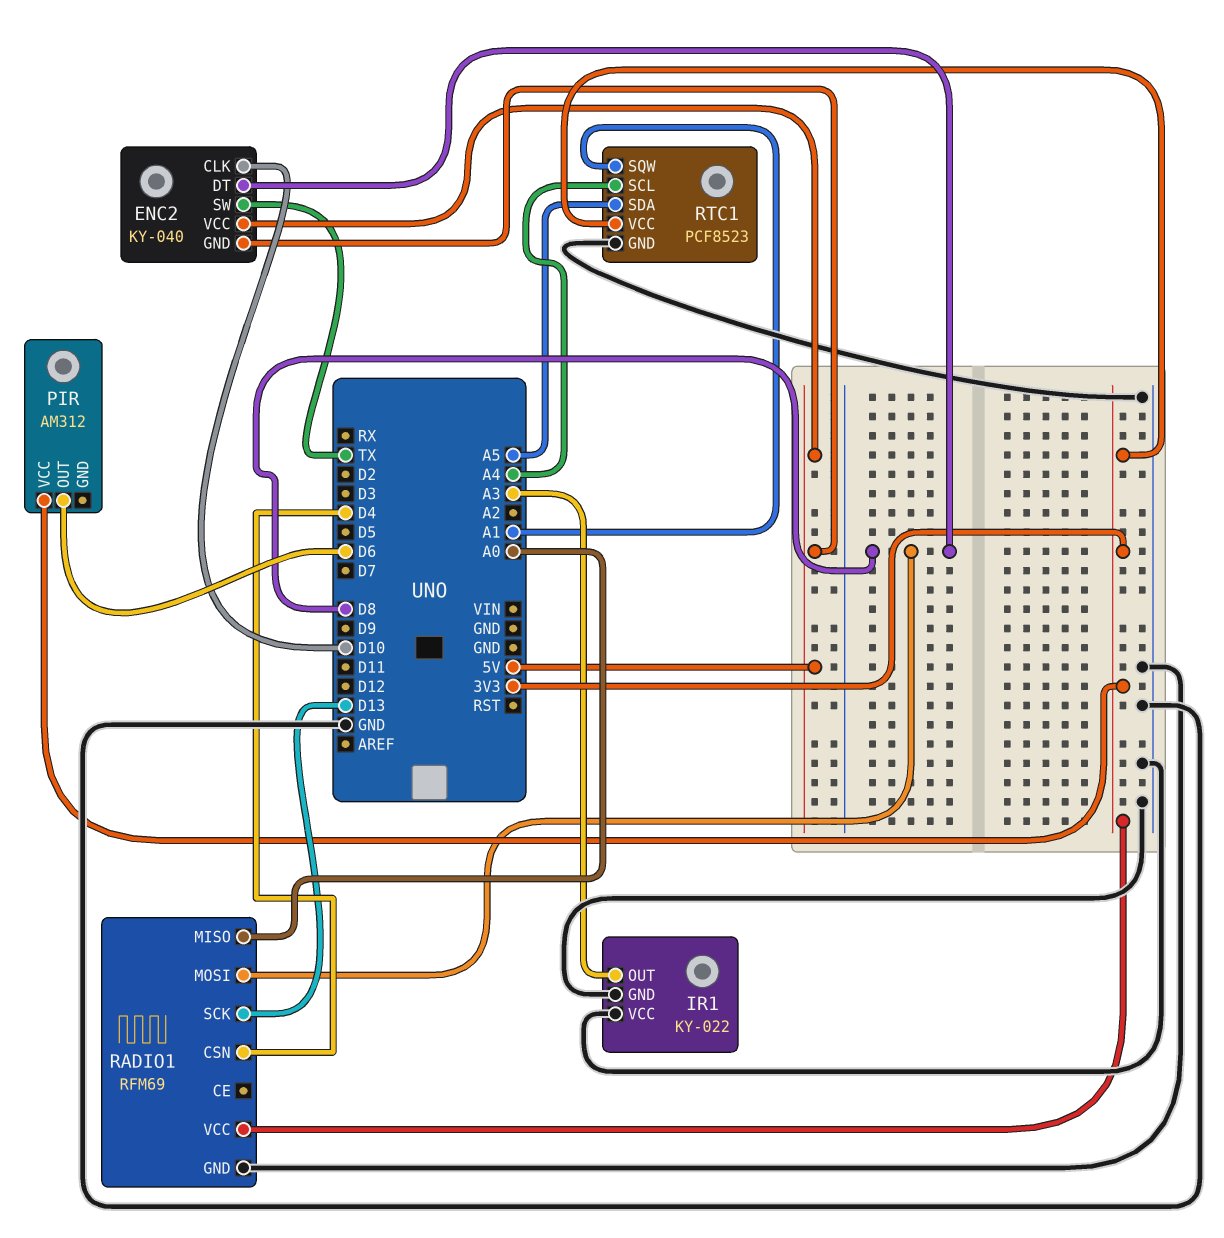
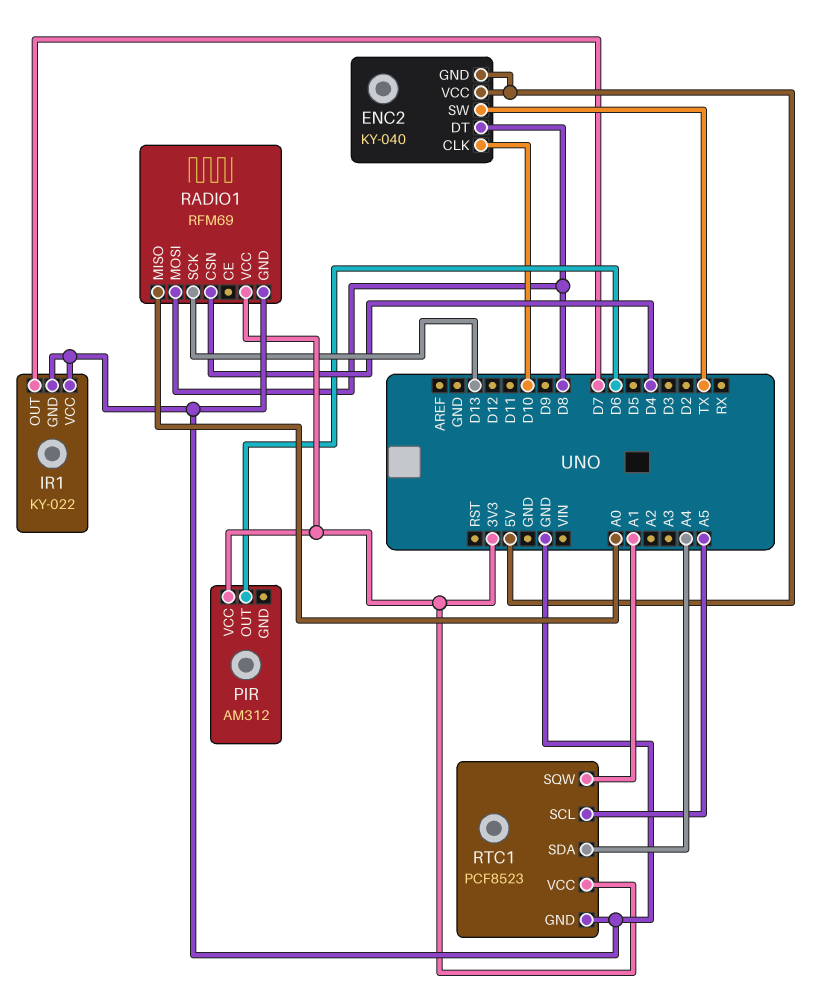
IR1 pin OUT: A3 -> D7
RTC1 pin SCL: A4 -> A5
RTC1 pin SDA: A5 -> A4

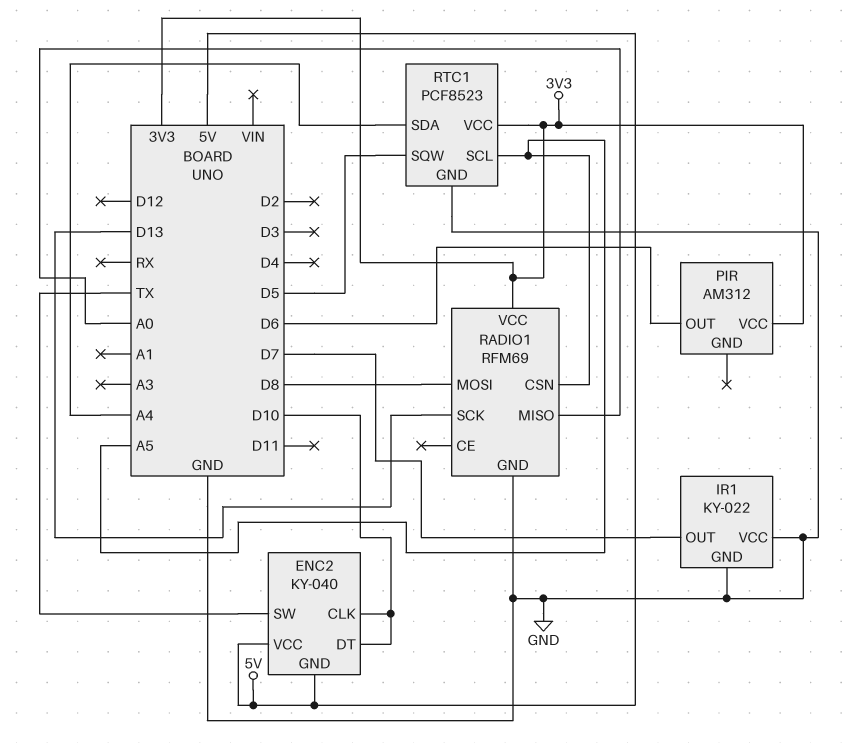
ENC2 pin DT: D8 -> D10
RADIO1 pin CSN: D4 -> A5
RTC1 pin SQW: A1 -> D5

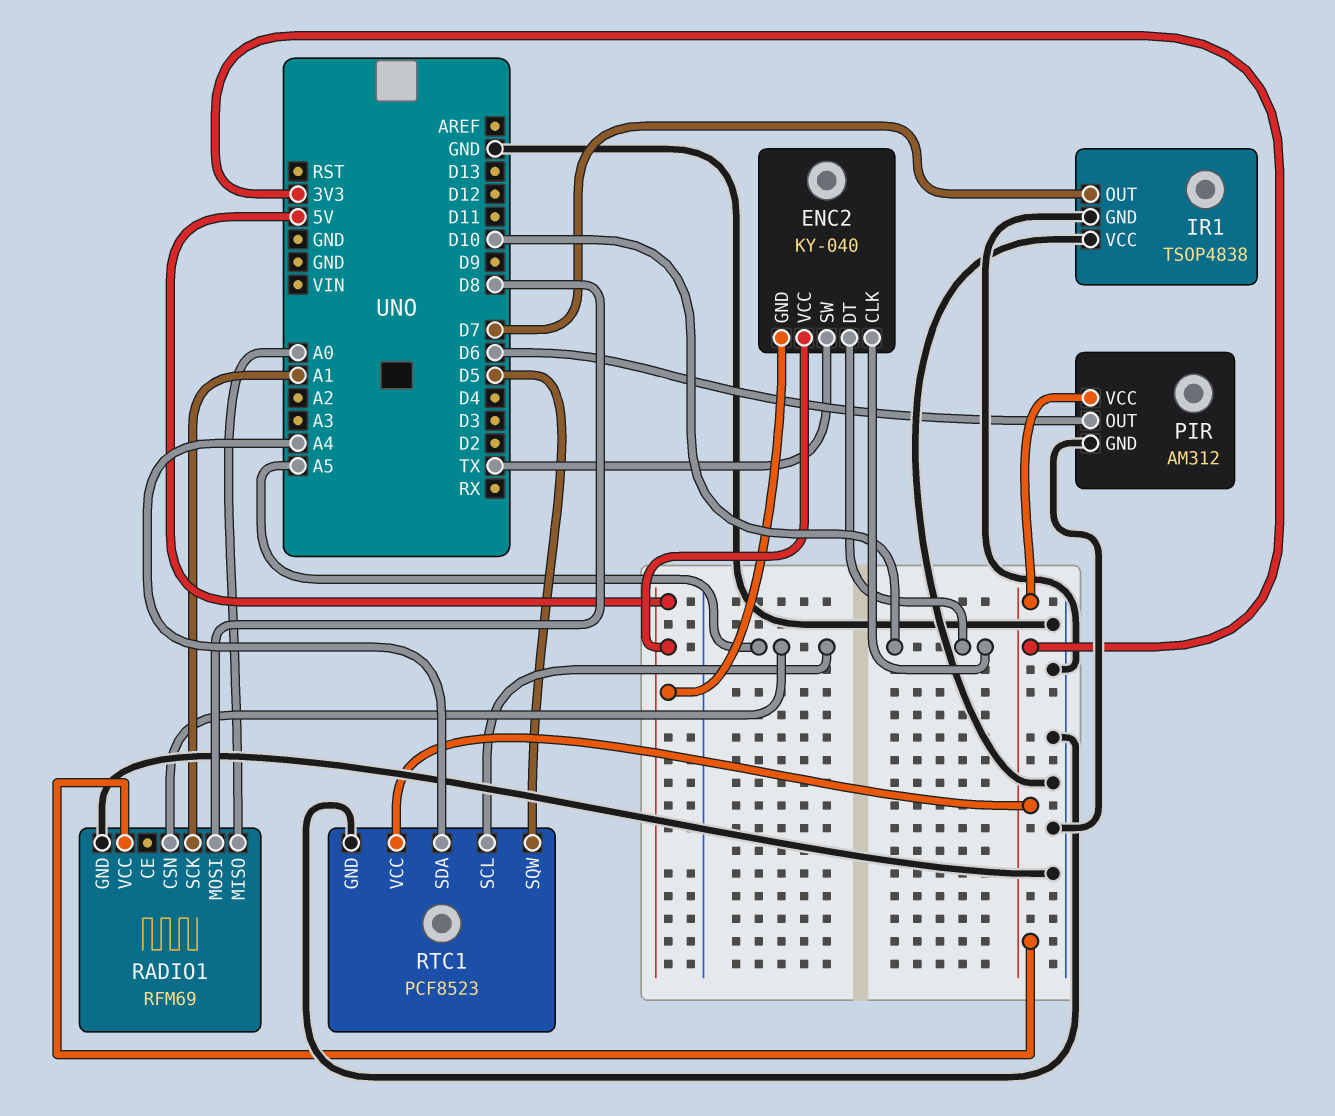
IR1: KY-022 -> TSOP4838
PIR pin GND: none -> GND
RADIO1 pin SCK: D13 -> A1

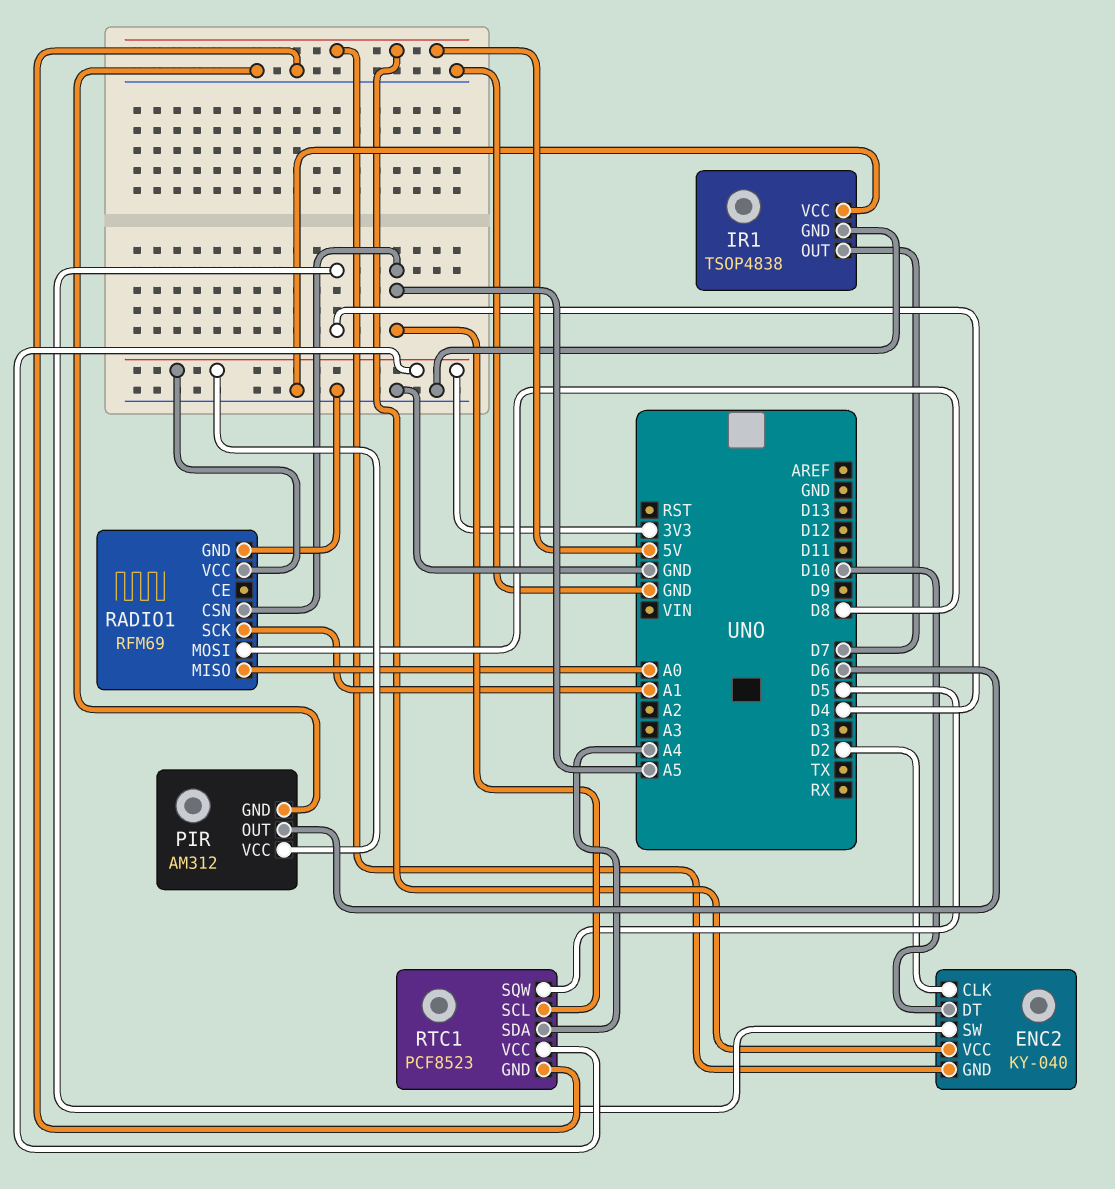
ENC2 pin CLK: D10 -> D2
ENC2 pin SW: TX -> D4

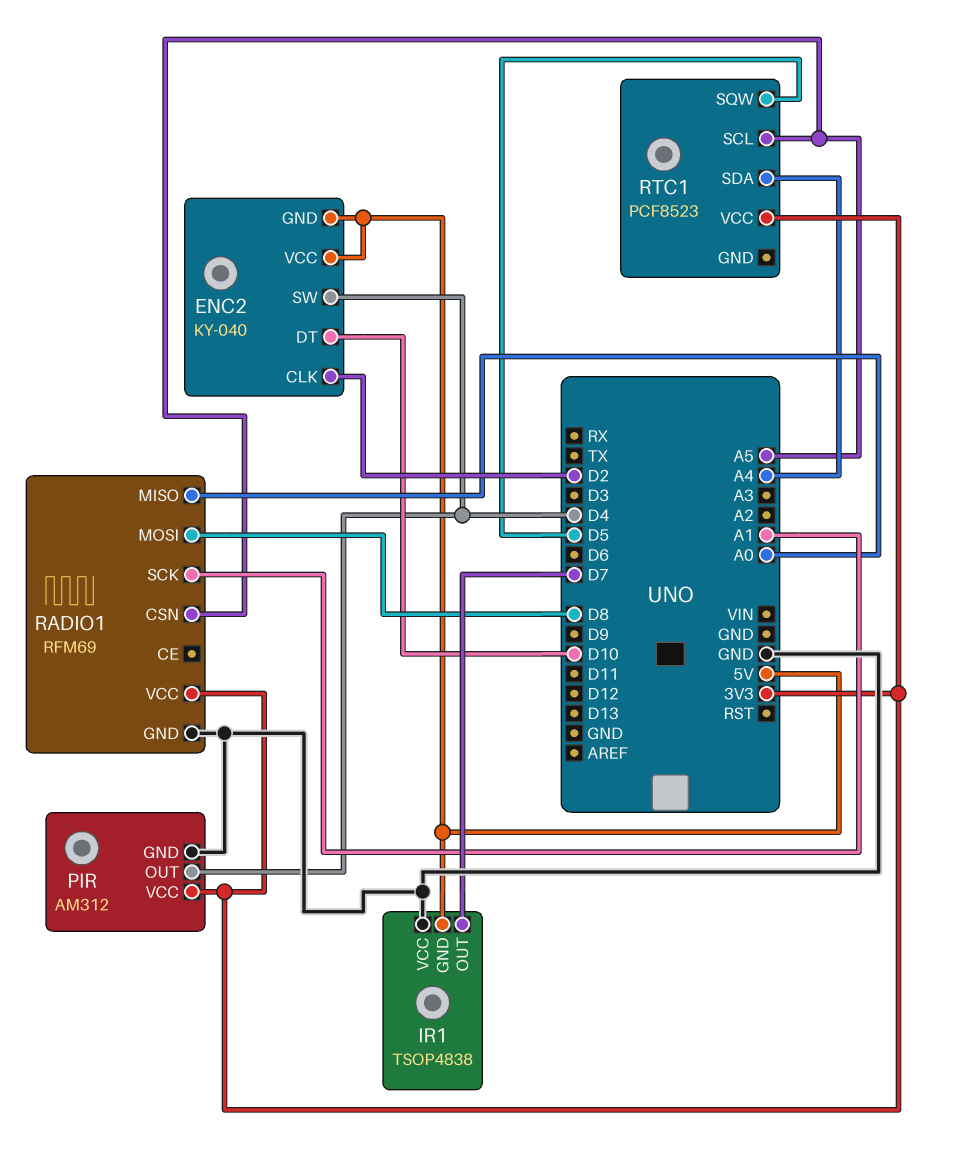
IR1 pin GND: GND -> 5V
PIR pin OUT: D6 -> D4
RTC1 pin GND: GND -> none

